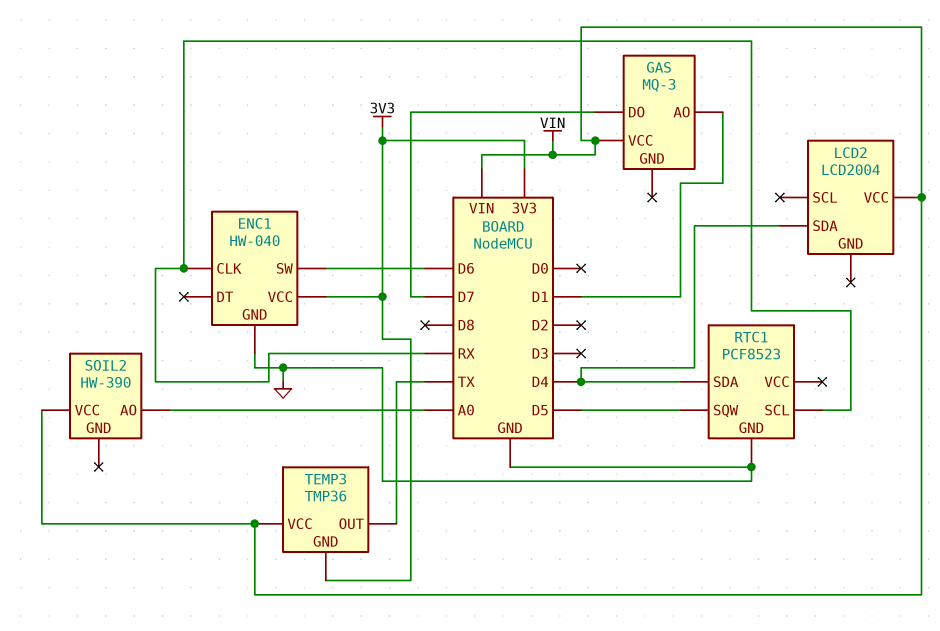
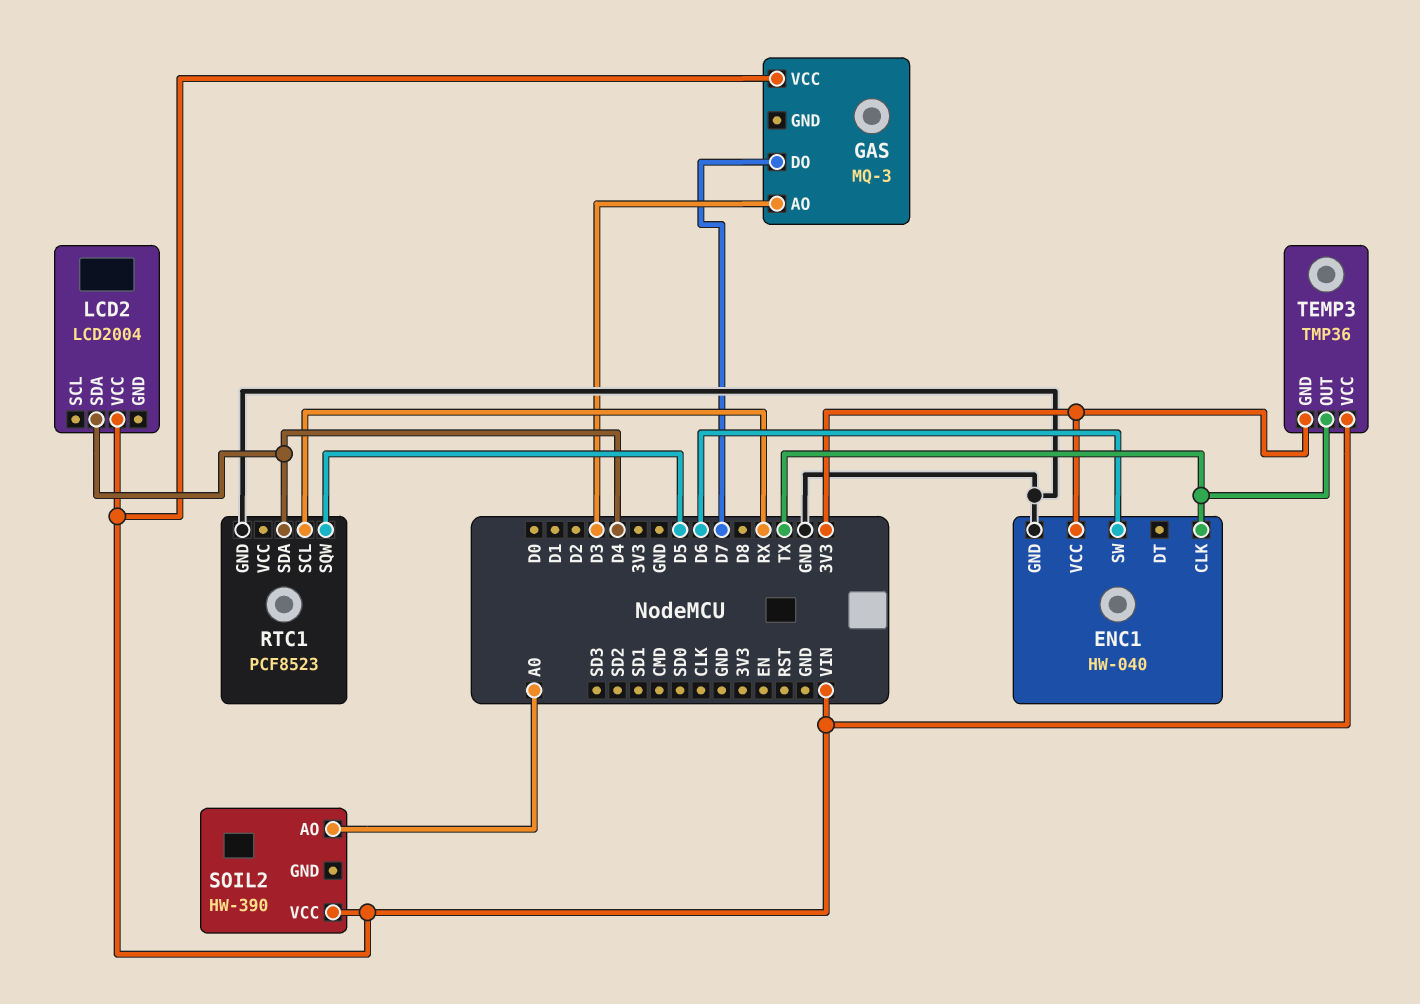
ENC1 pin CLK: RX -> TX
GAS pin AO: D1 -> D3

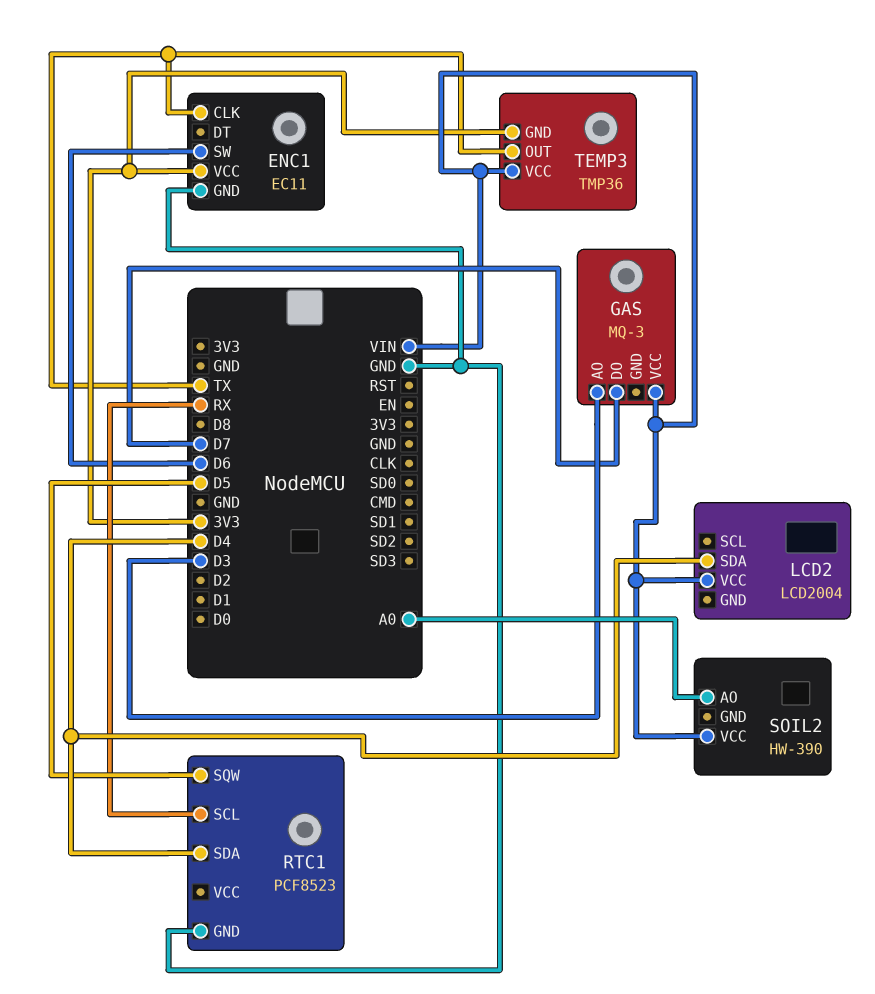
ENC1: HW-040 -> EC11

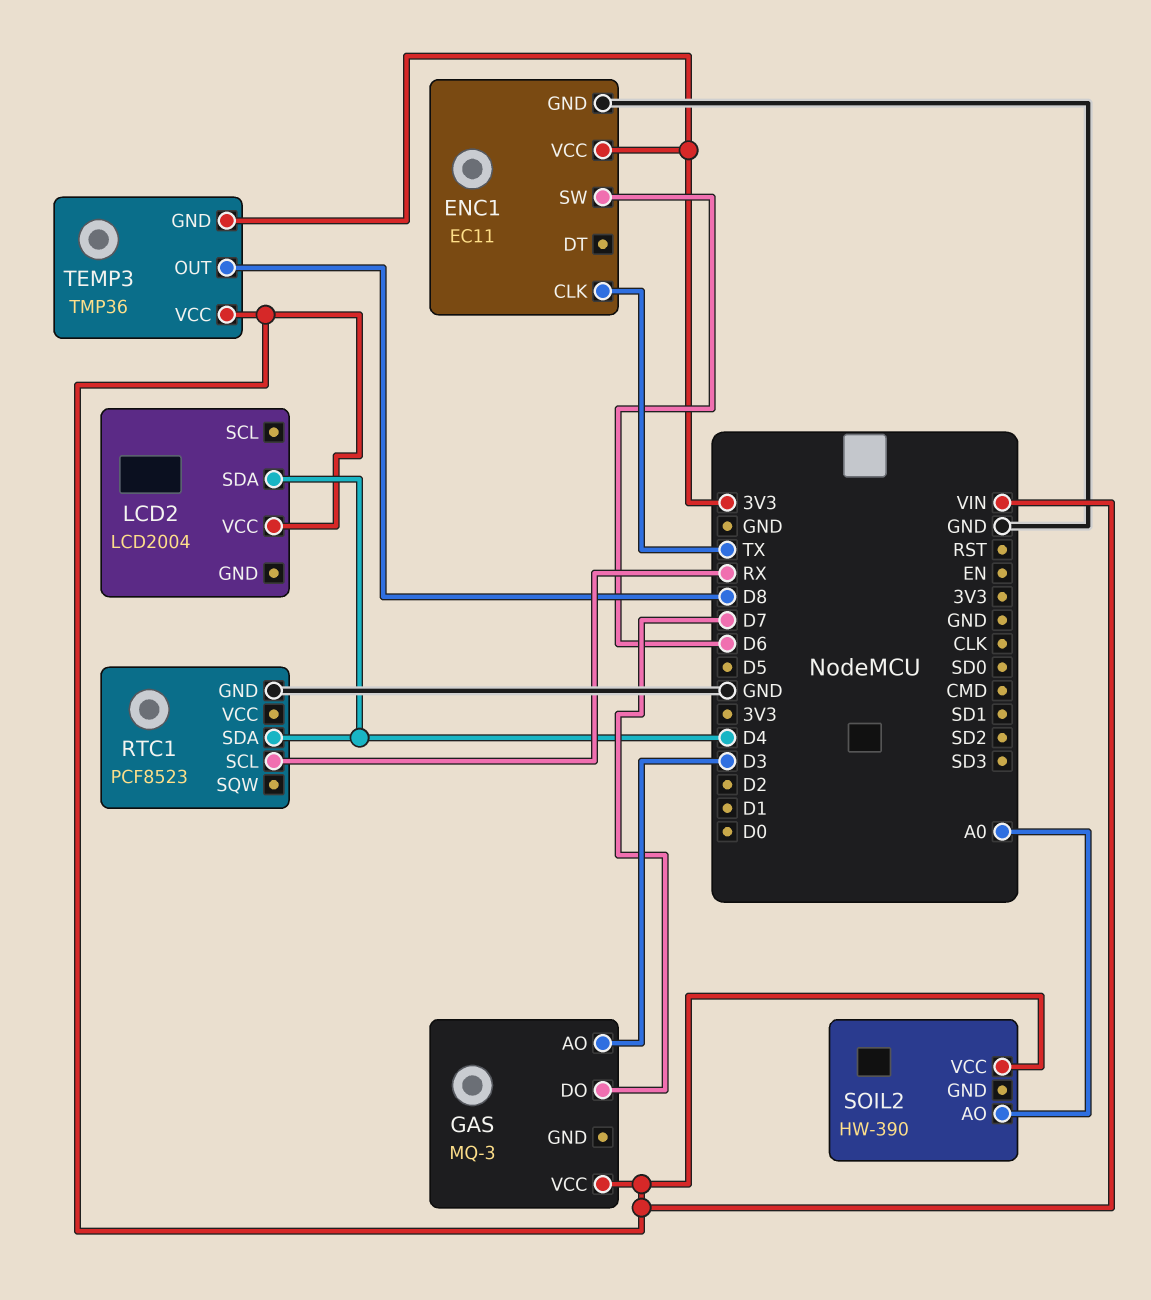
RTC1 pin SQW: D5 -> none
TEMP3 pin OUT: TX -> D8

